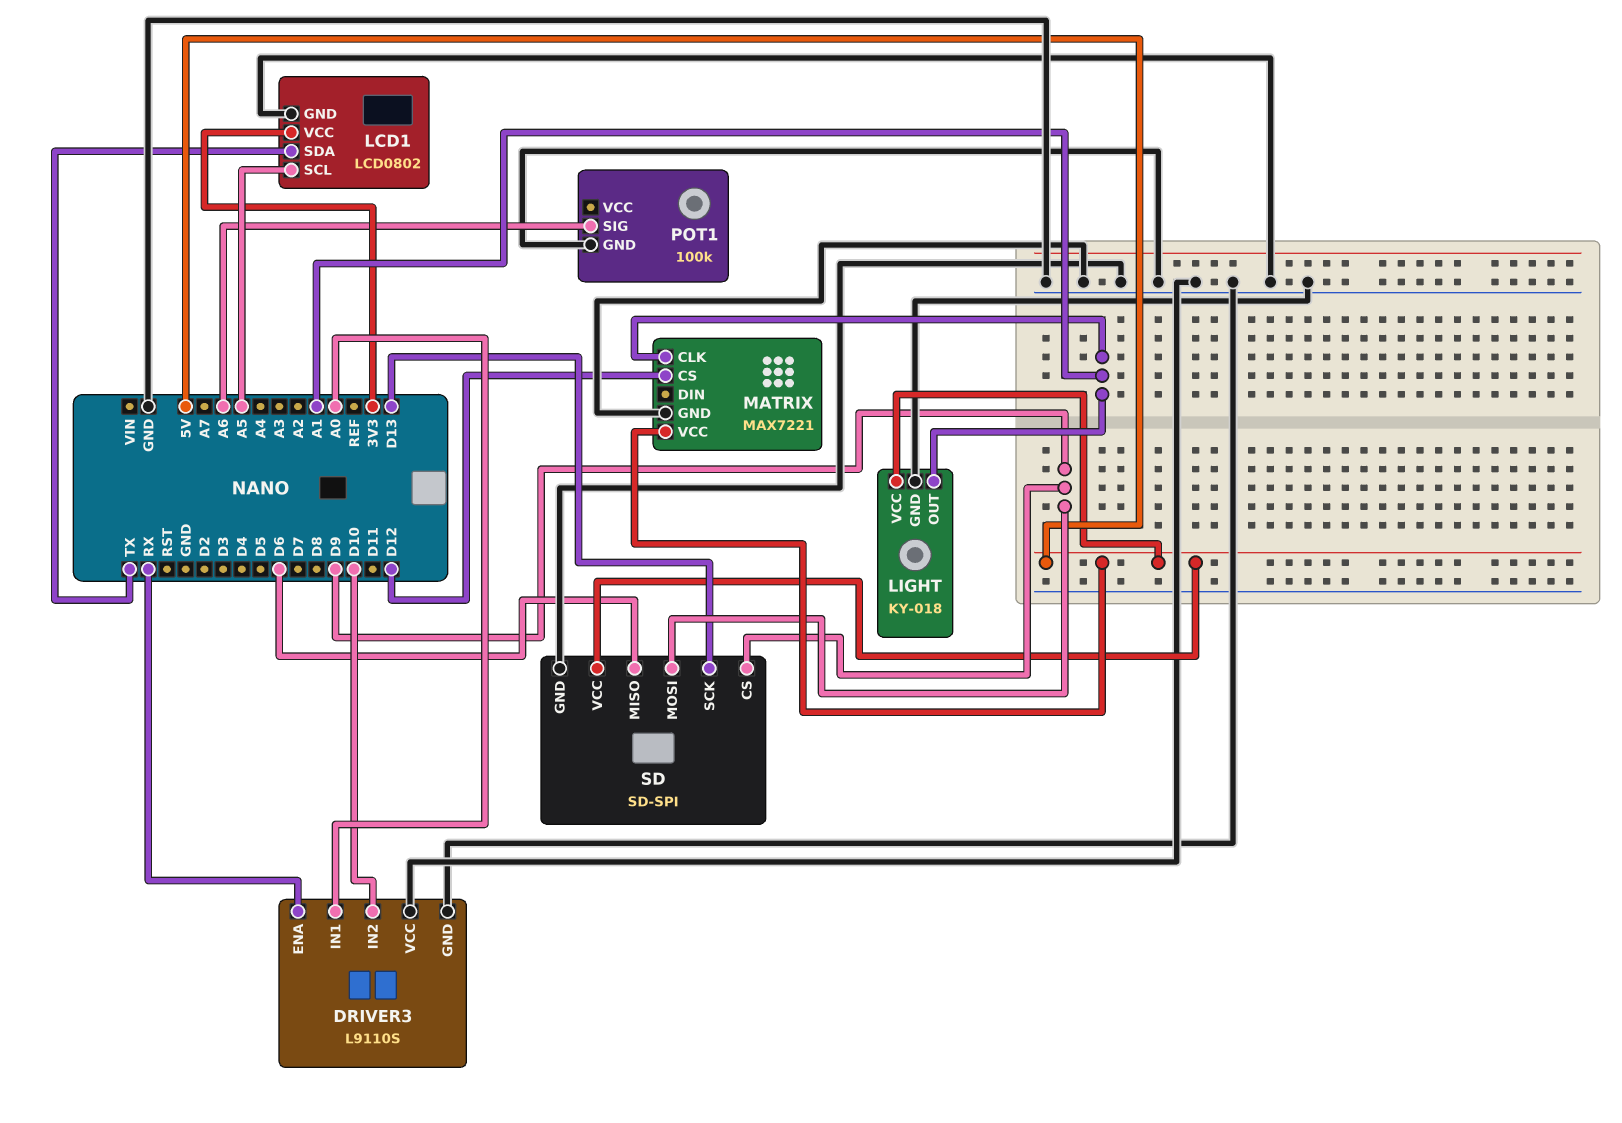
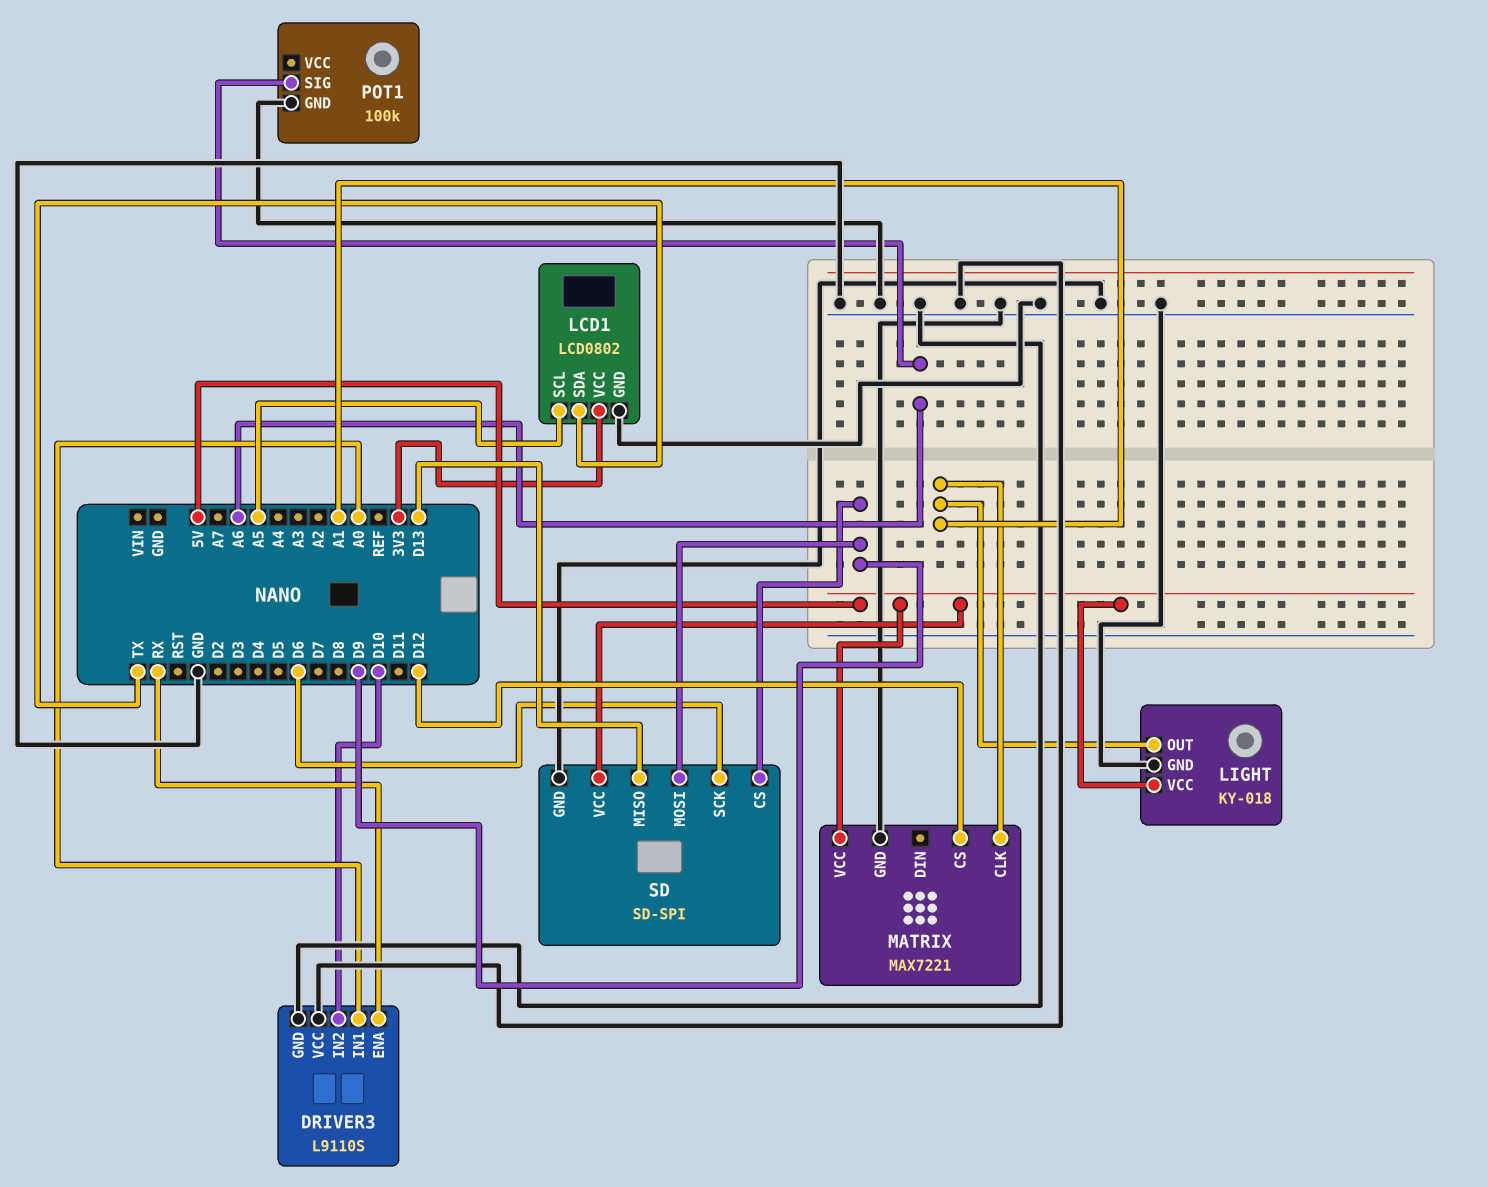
SD pin MISO: D6 -> D13
SD pin SCK: D13 -> D6

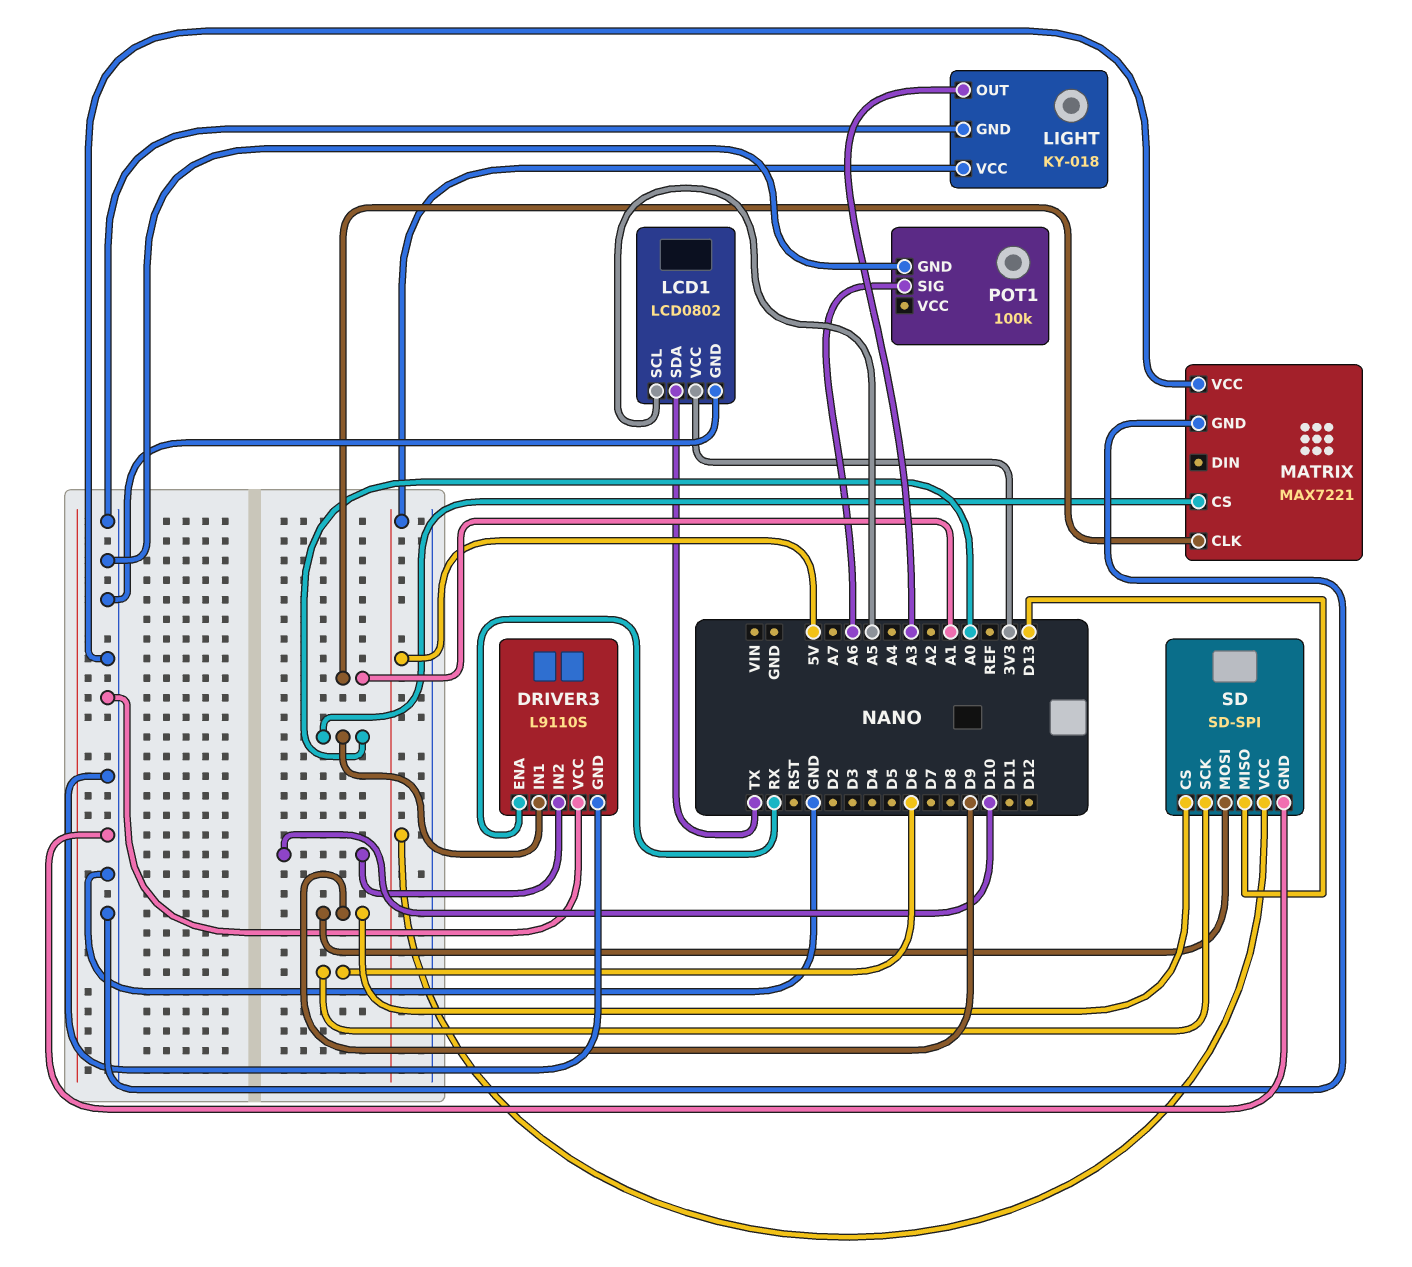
LIGHT pin OUT: A1 -> A3
MATRIX pin CS: D12 -> A0
MATRIX pin VCC: 5V -> GND

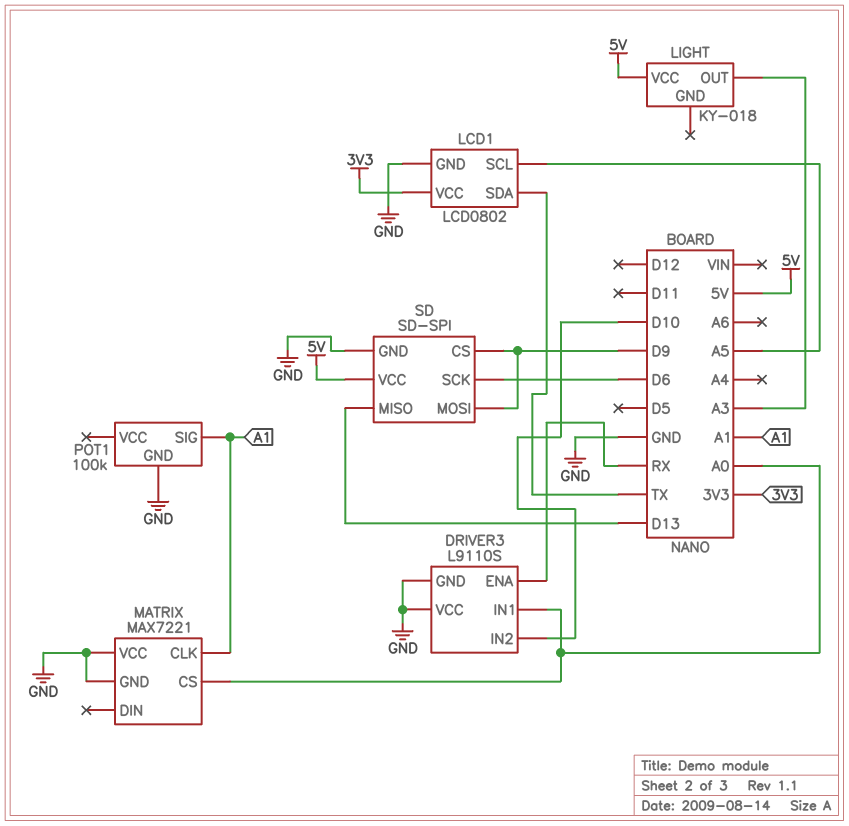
LIGHT pin GND: GND -> none
POT1 pin SIG: A6 -> A1

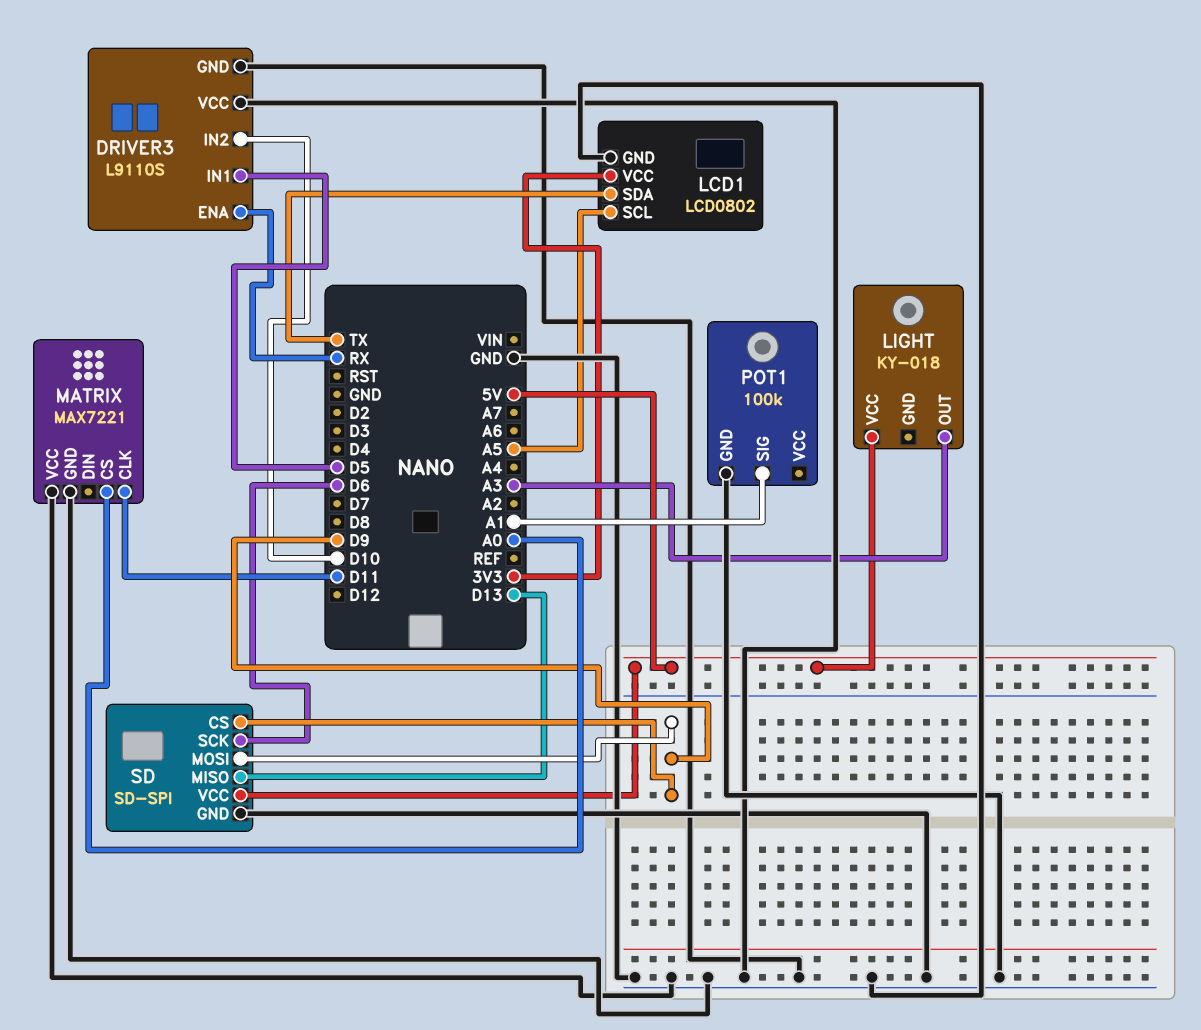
DRIVER3 pin IN1: A0 -> D5
MATRIX pin CLK: A1 -> D11

